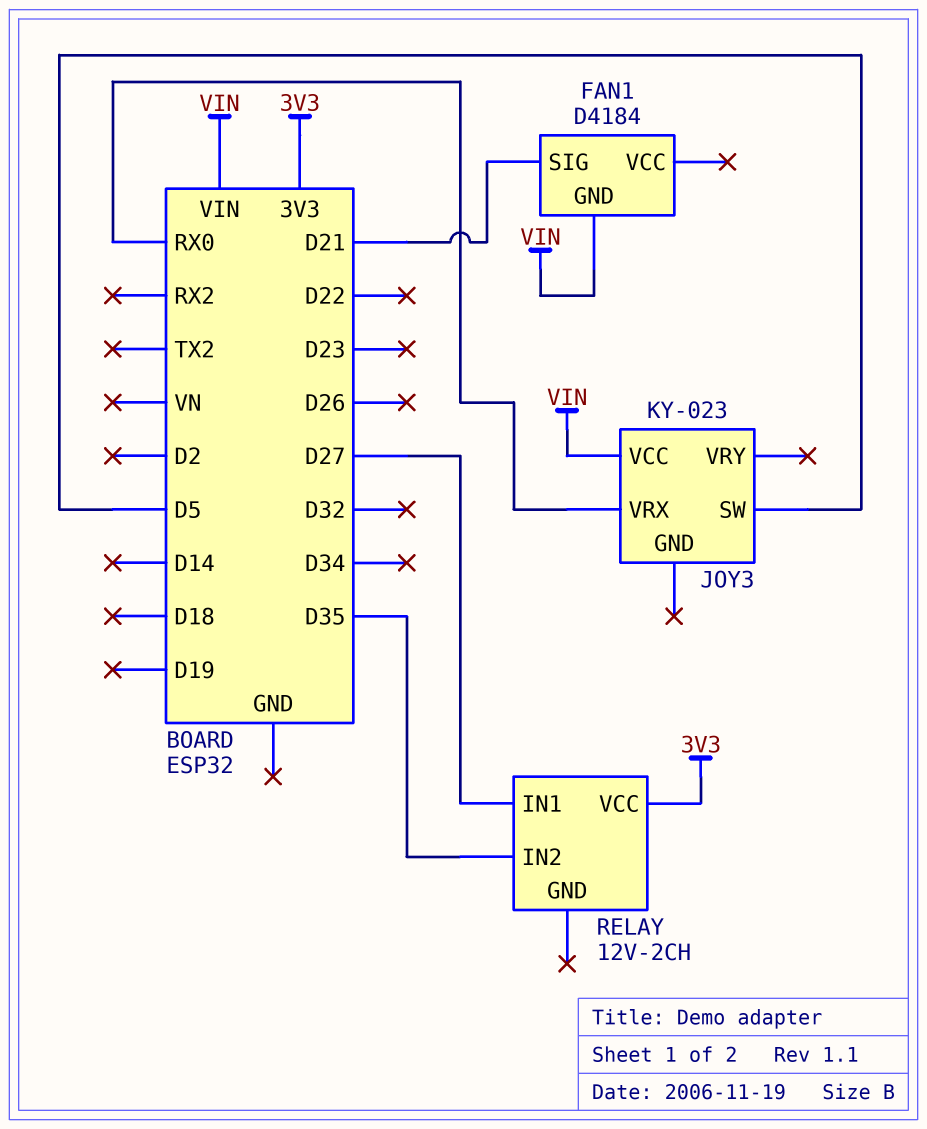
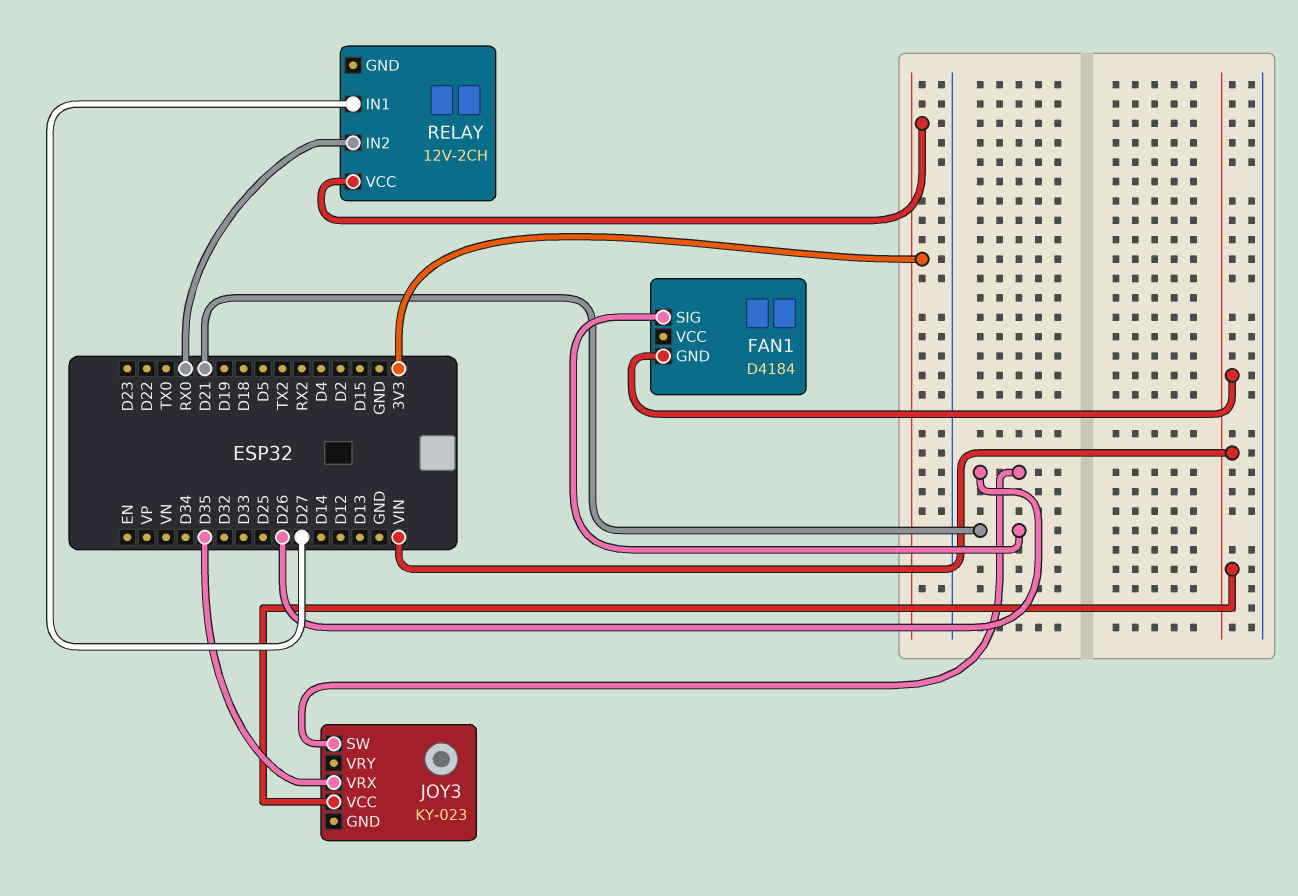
JOY3 pin SW: D5 -> D26
JOY3 pin VRX: RX0 -> D35
RELAY pin IN2: D35 -> RX0

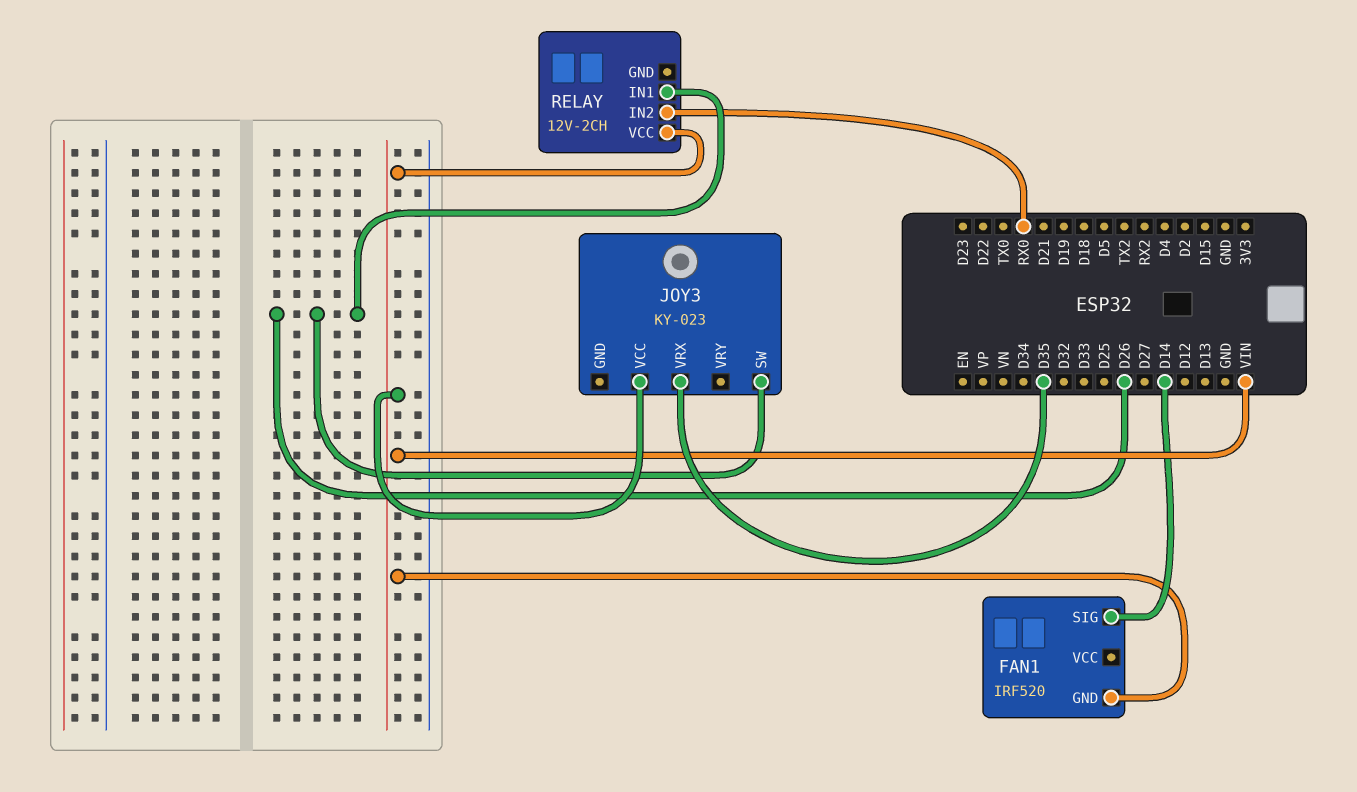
FAN1: D4184 -> IRF520
FAN1 pin SIG: D21 -> D14
RELAY pin IN1: D27 -> D26
RELAY pin VCC: 3V3 -> VIN

